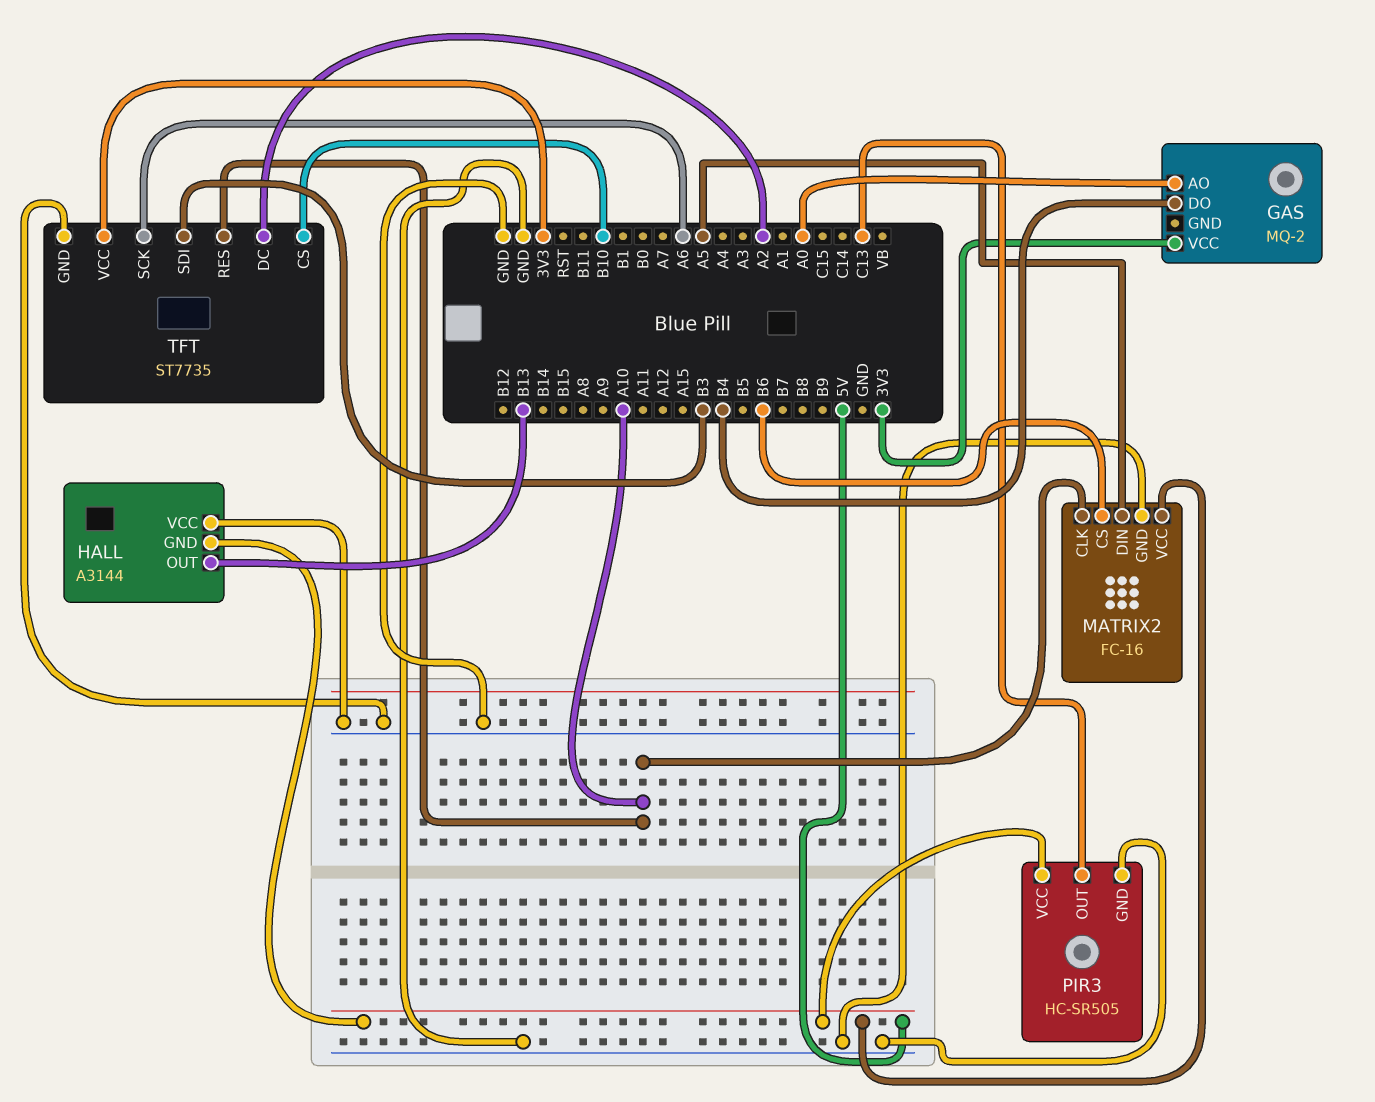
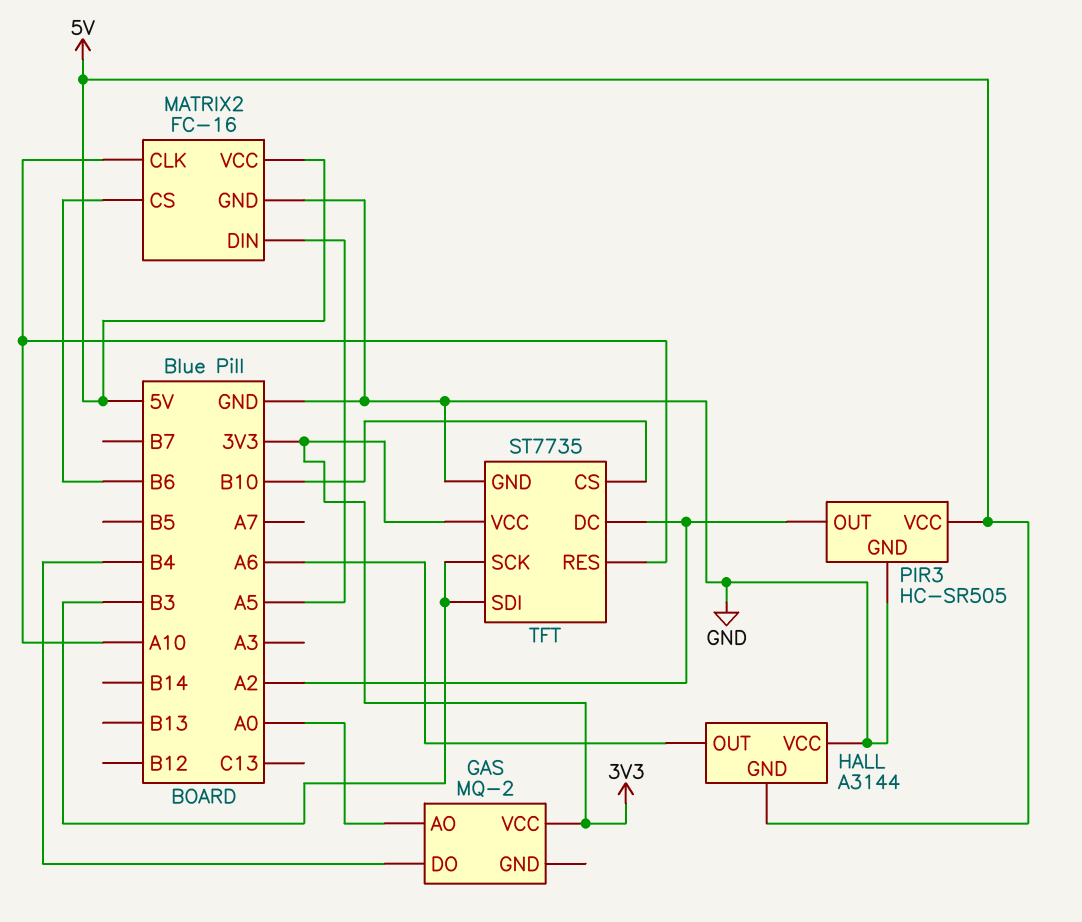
HALL pin OUT: B13 -> A6
PIR3 pin OUT: C13 -> A2
TFT pin SCK: A6 -> B3

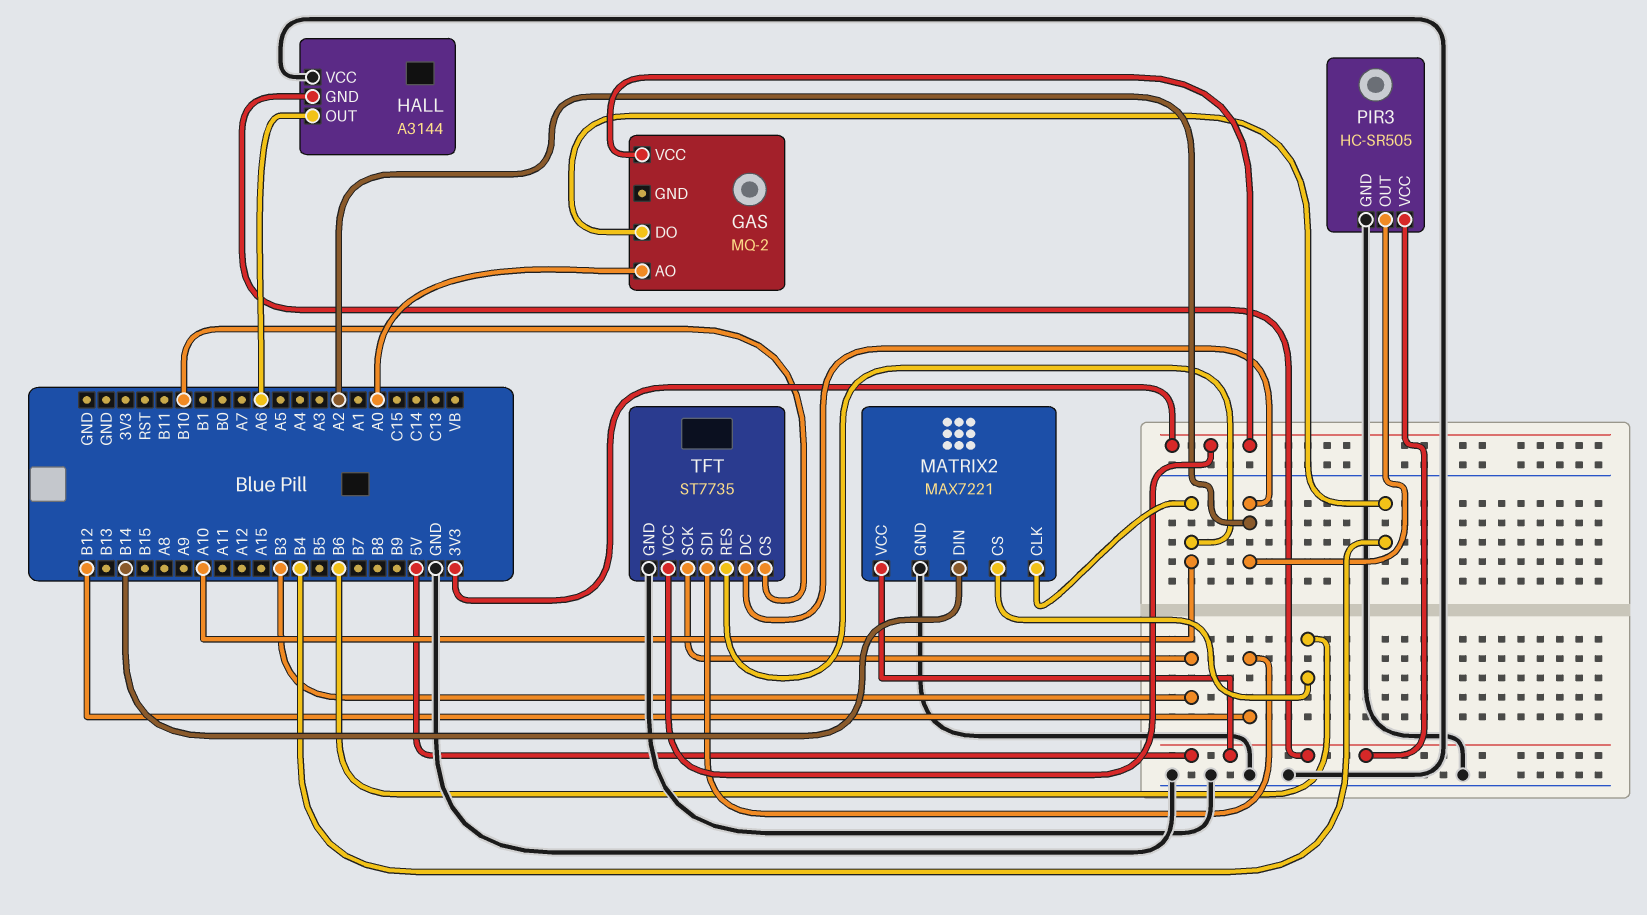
MATRIX2: FC-16 -> MAX7221
MATRIX2 pin DIN: A5 -> B14
TFT pin SDI: B3 -> B12

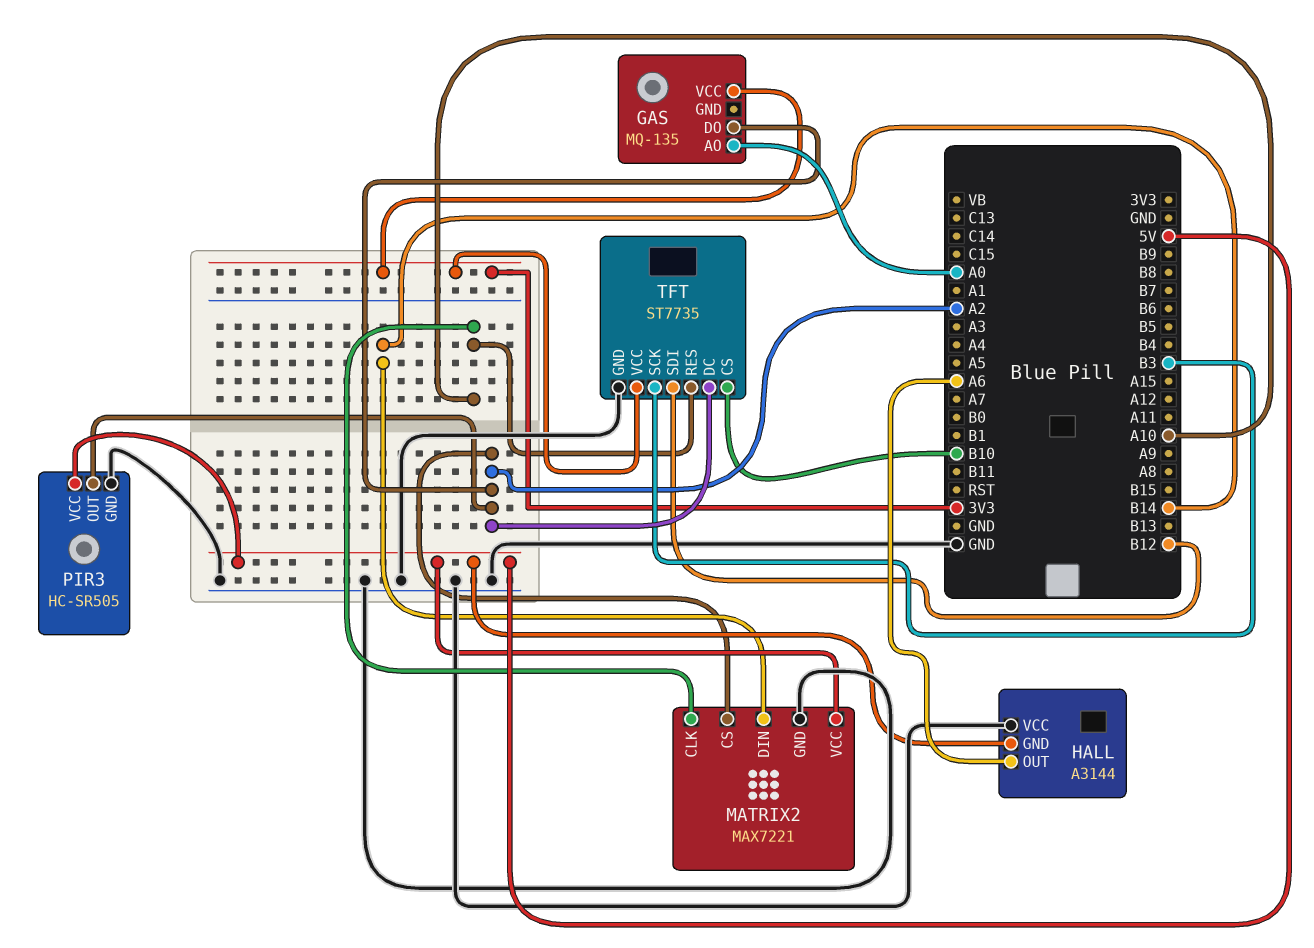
GAS: MQ-2 -> MQ-135
GAS pin DO: B4 -> A2
MATRIX2 pin CS: B6 -> A2

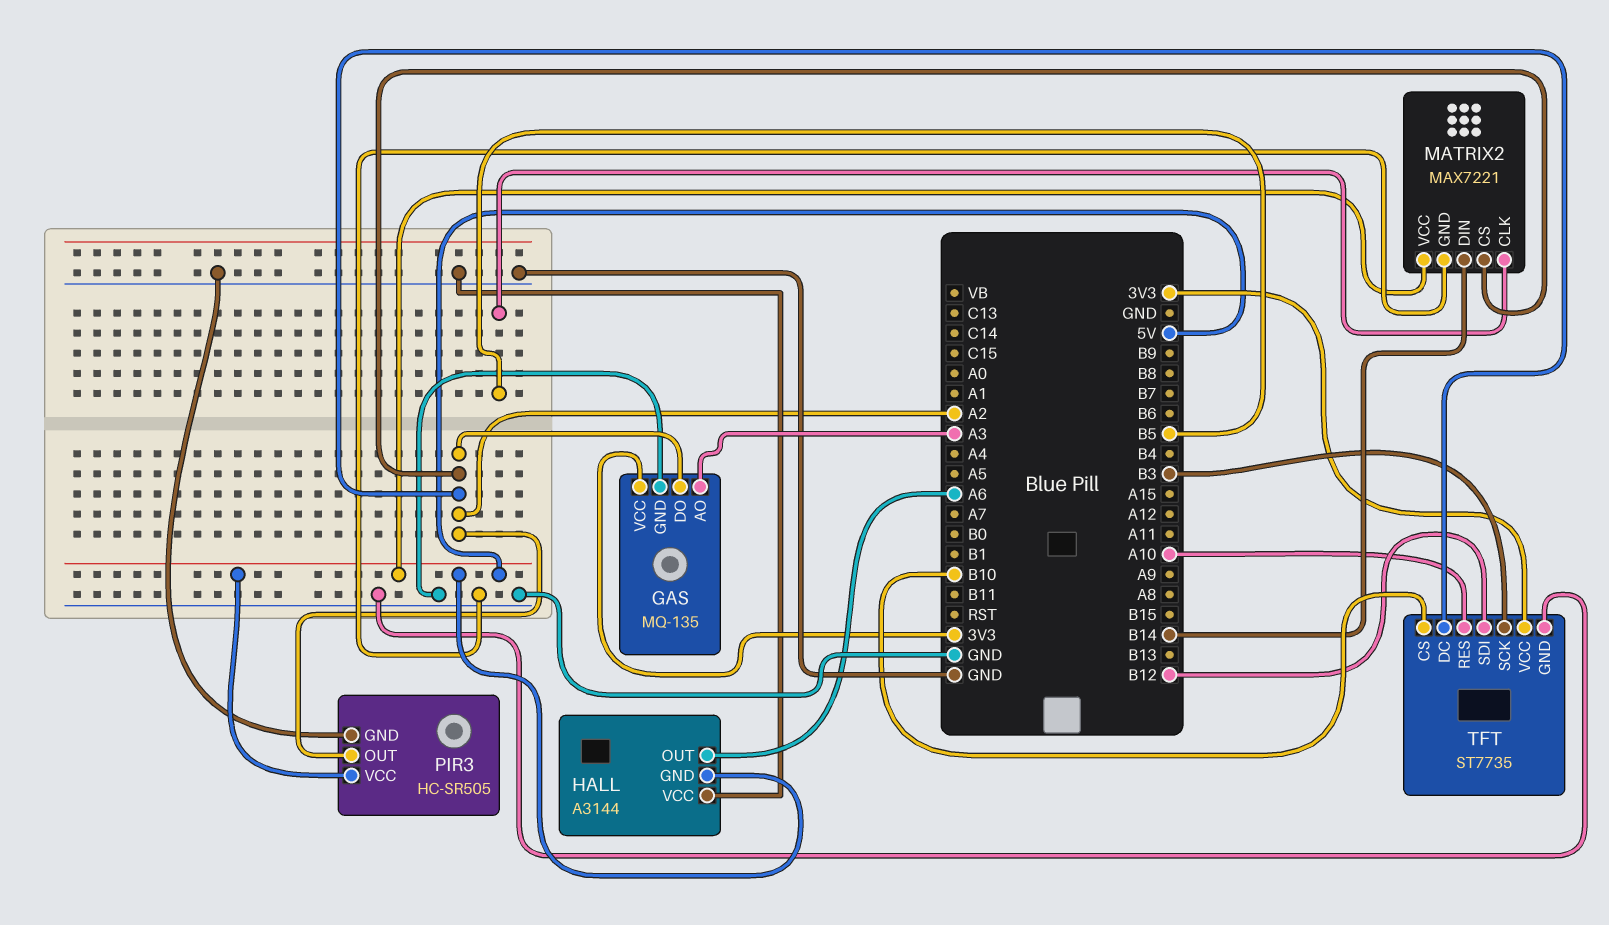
GAS pin AO: A0 -> A3
GAS pin GND: none -> GND
MATRIX2 pin CLK: A10 -> B5

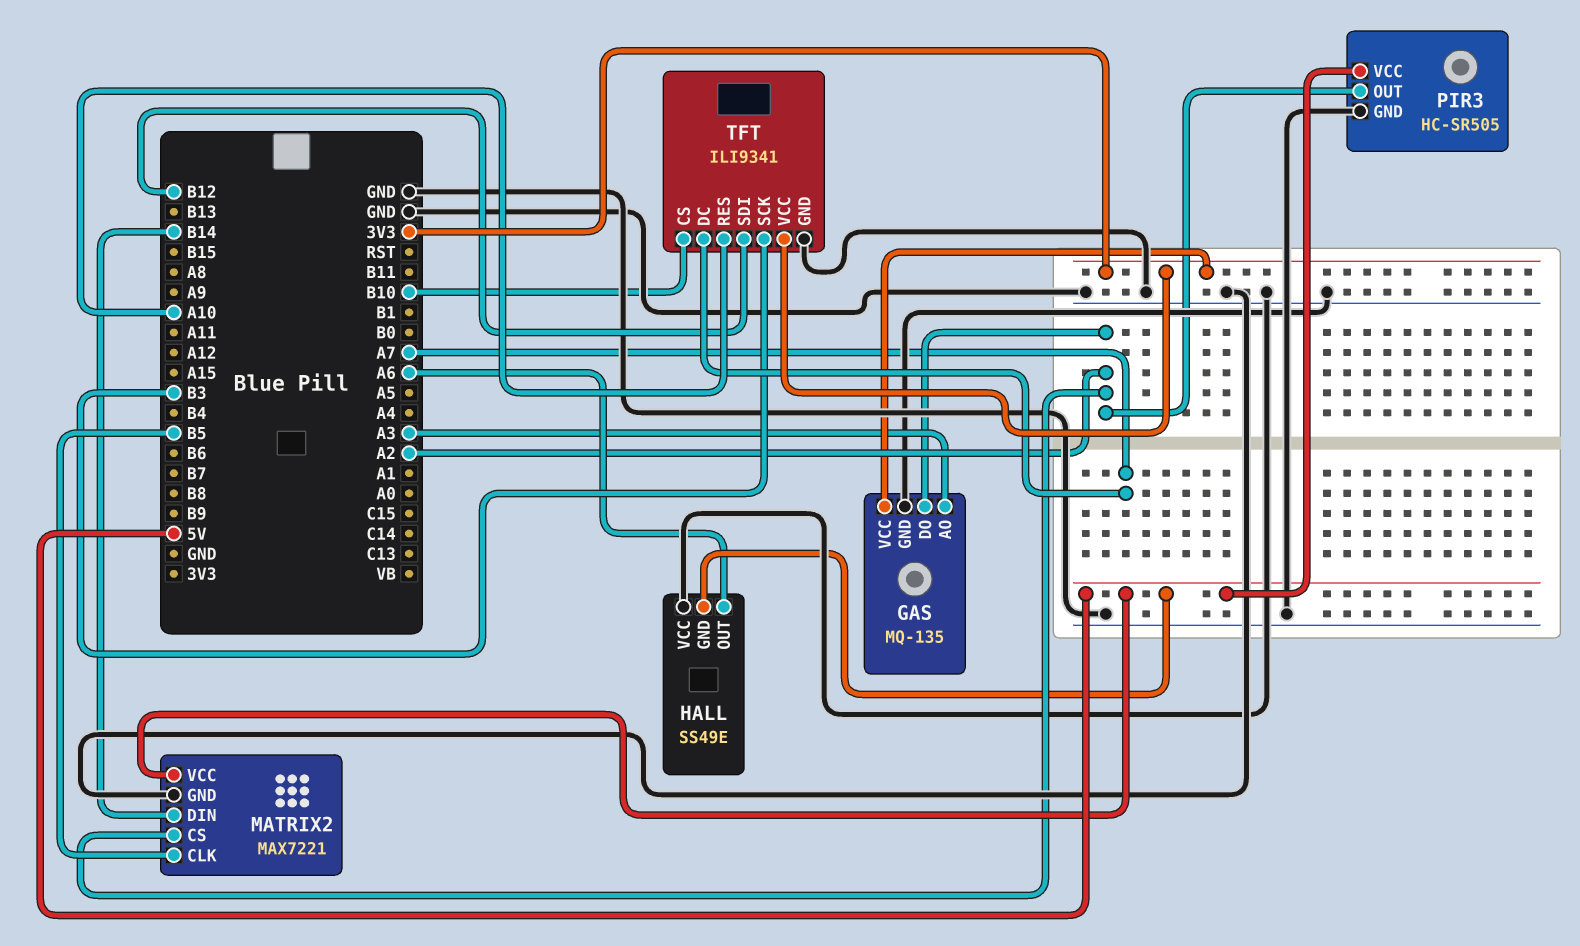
HALL: A3144 -> SS49E
TFT: ST7735 -> ILI9341
TFT pin DC: A2 -> A7

